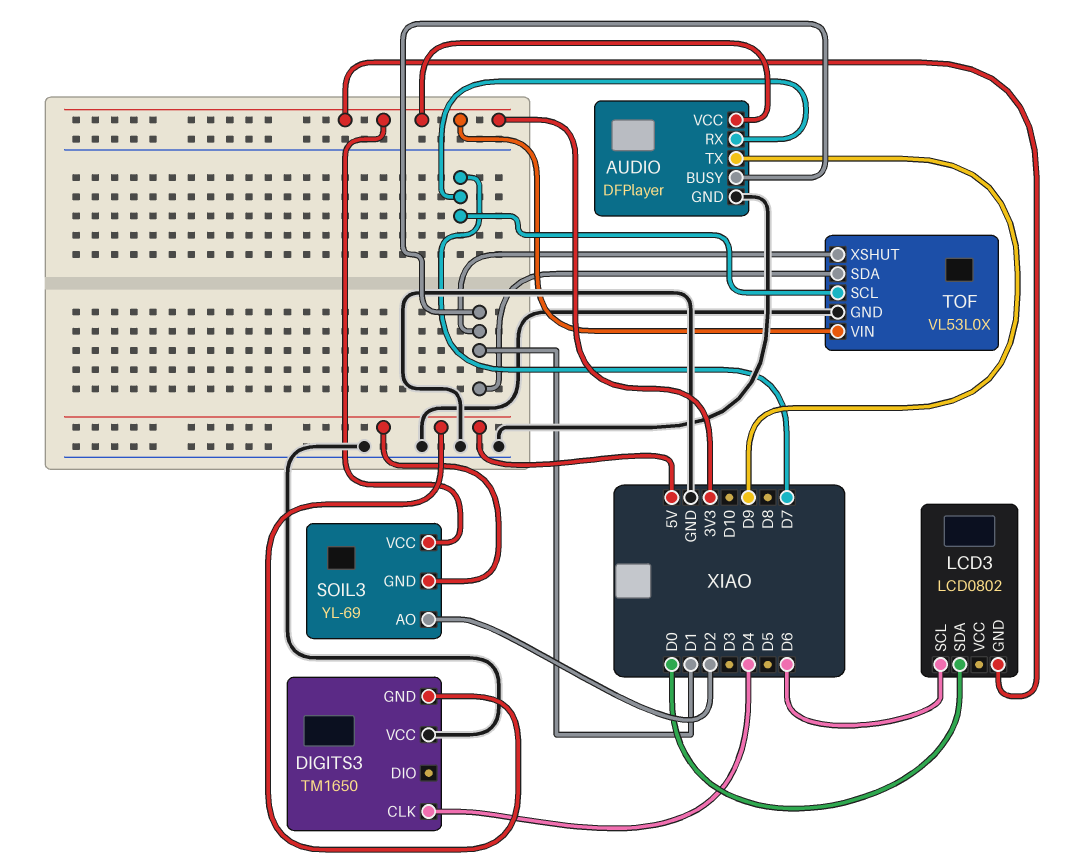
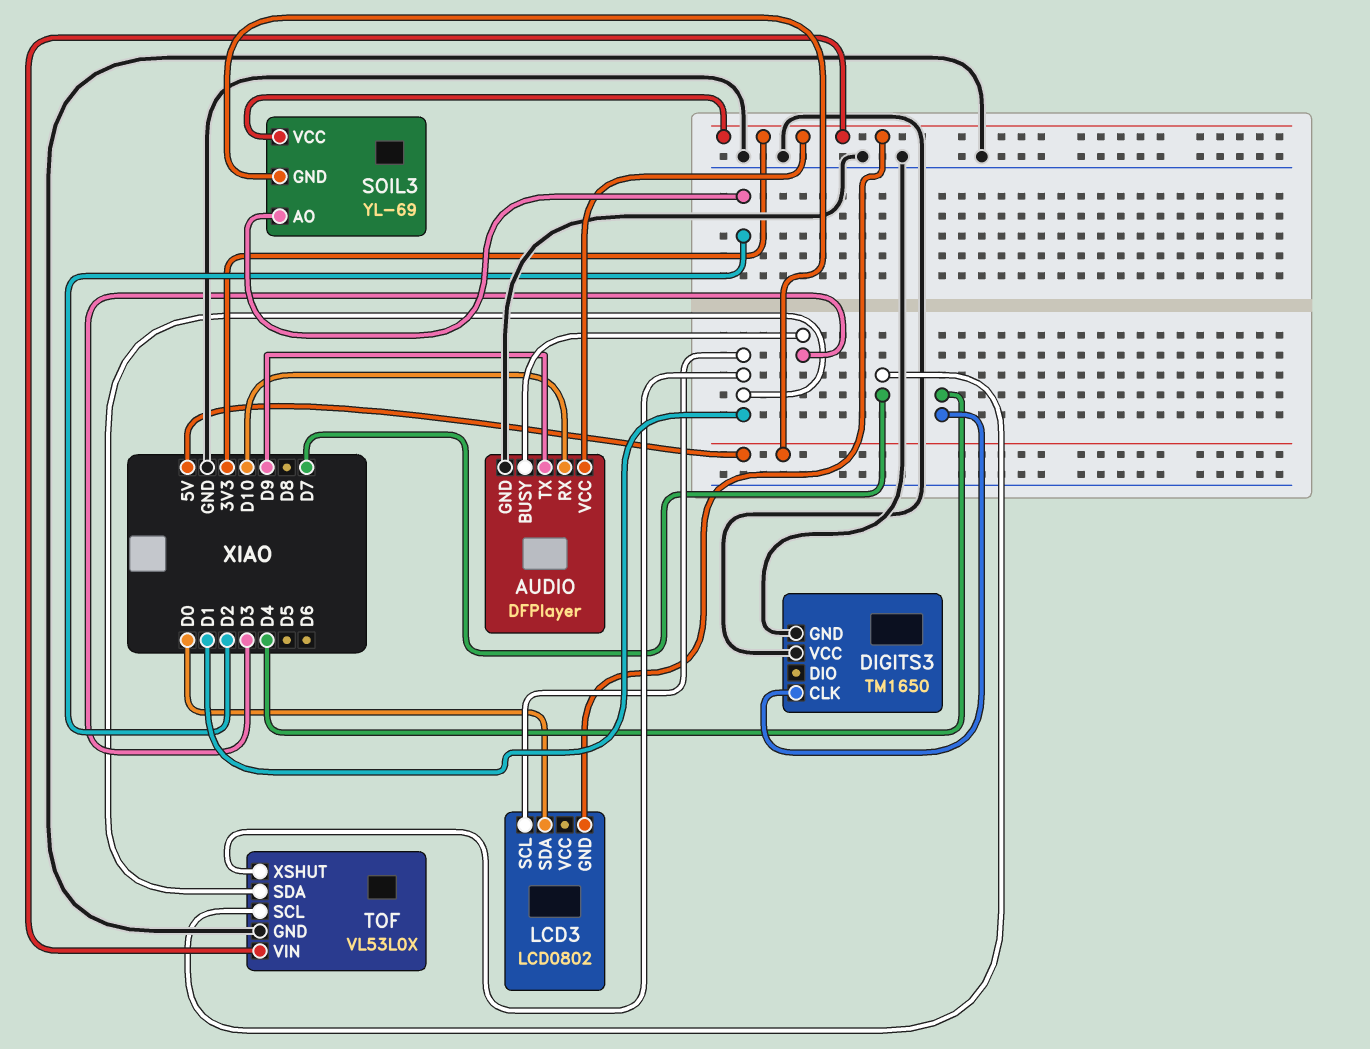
AUDIO pin BUSY: D1 -> D3
AUDIO pin RX: D7 -> D10
DIGITS3 pin GND: 5V -> GND
LCD3 pin SCL: D6 -> D1

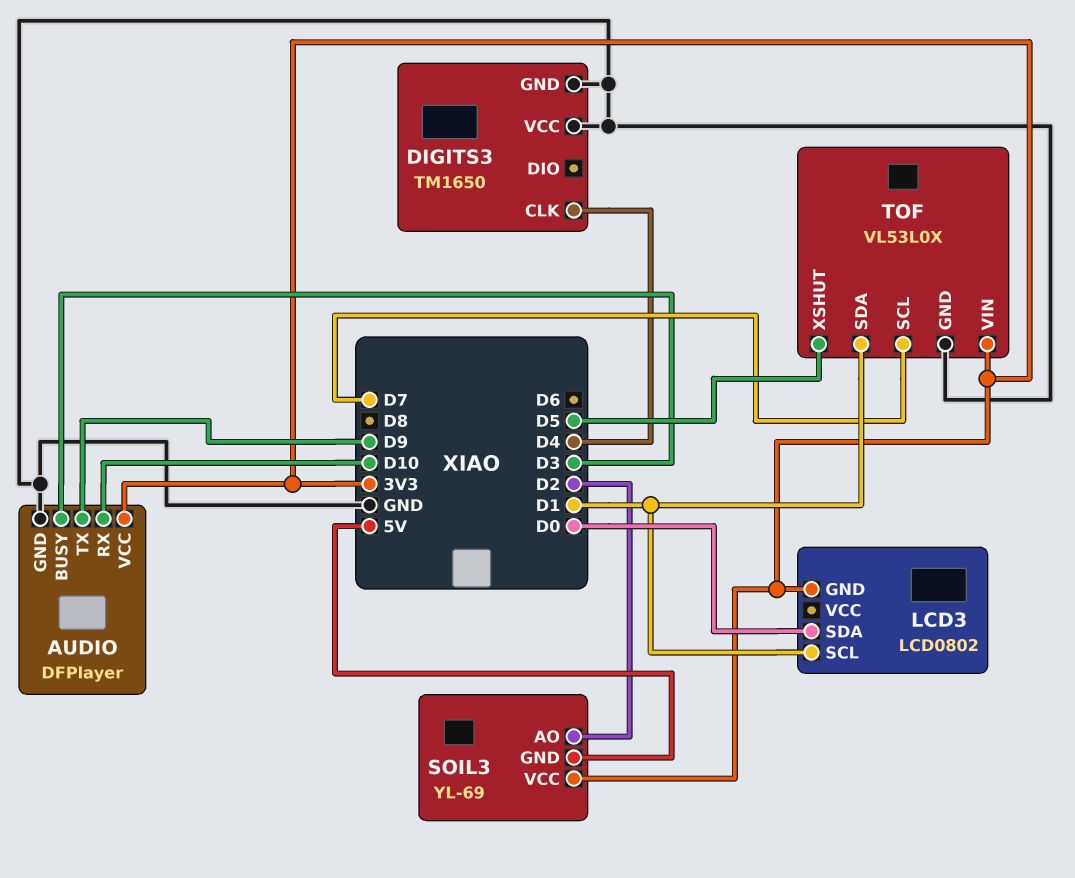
TOF pin XSHUT: D1 -> D5

